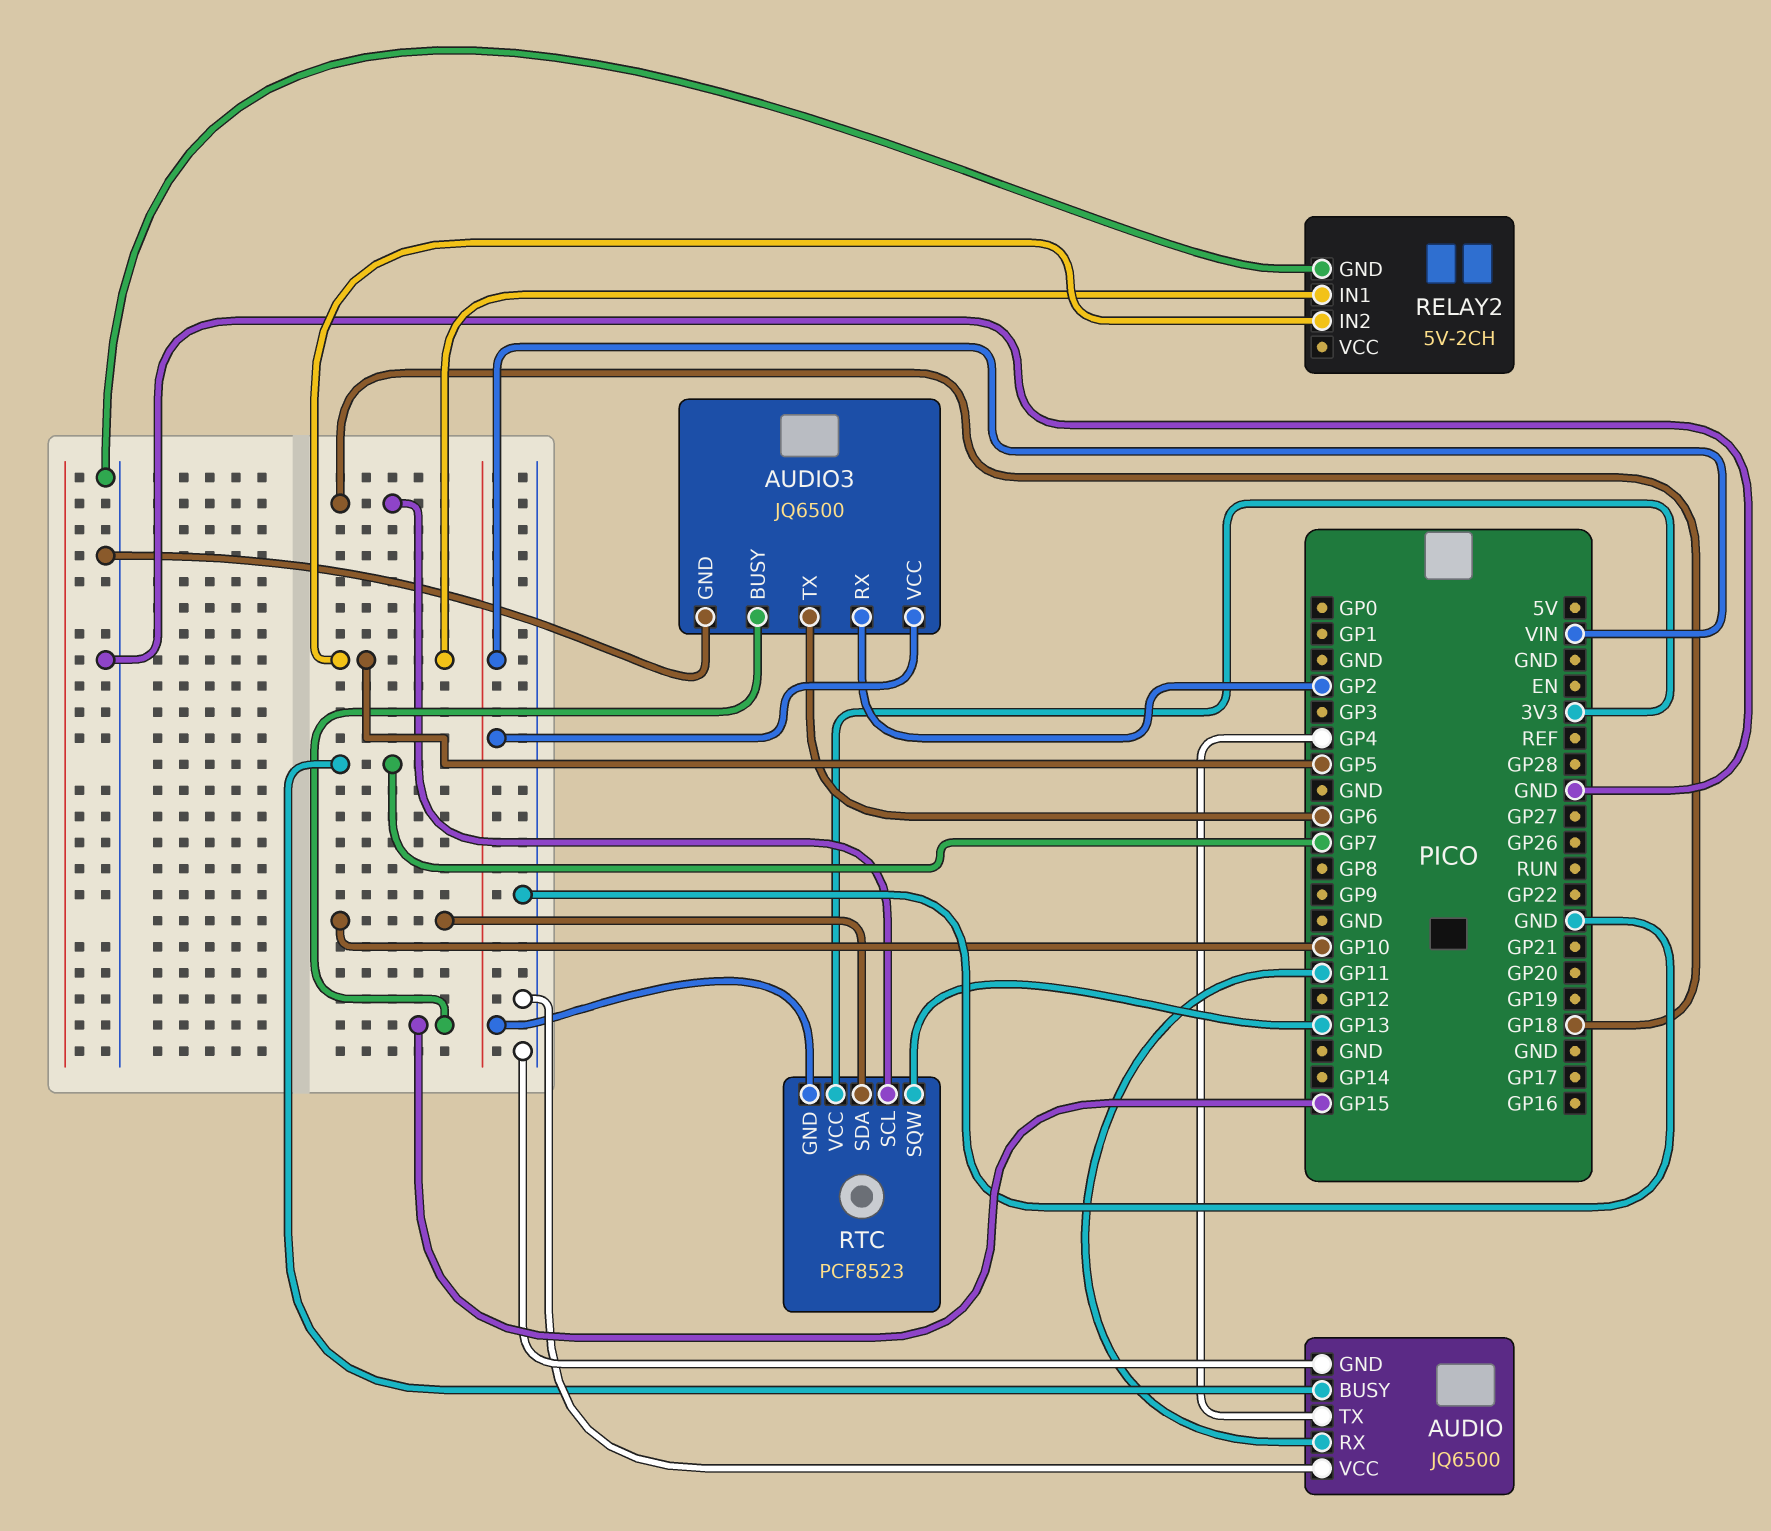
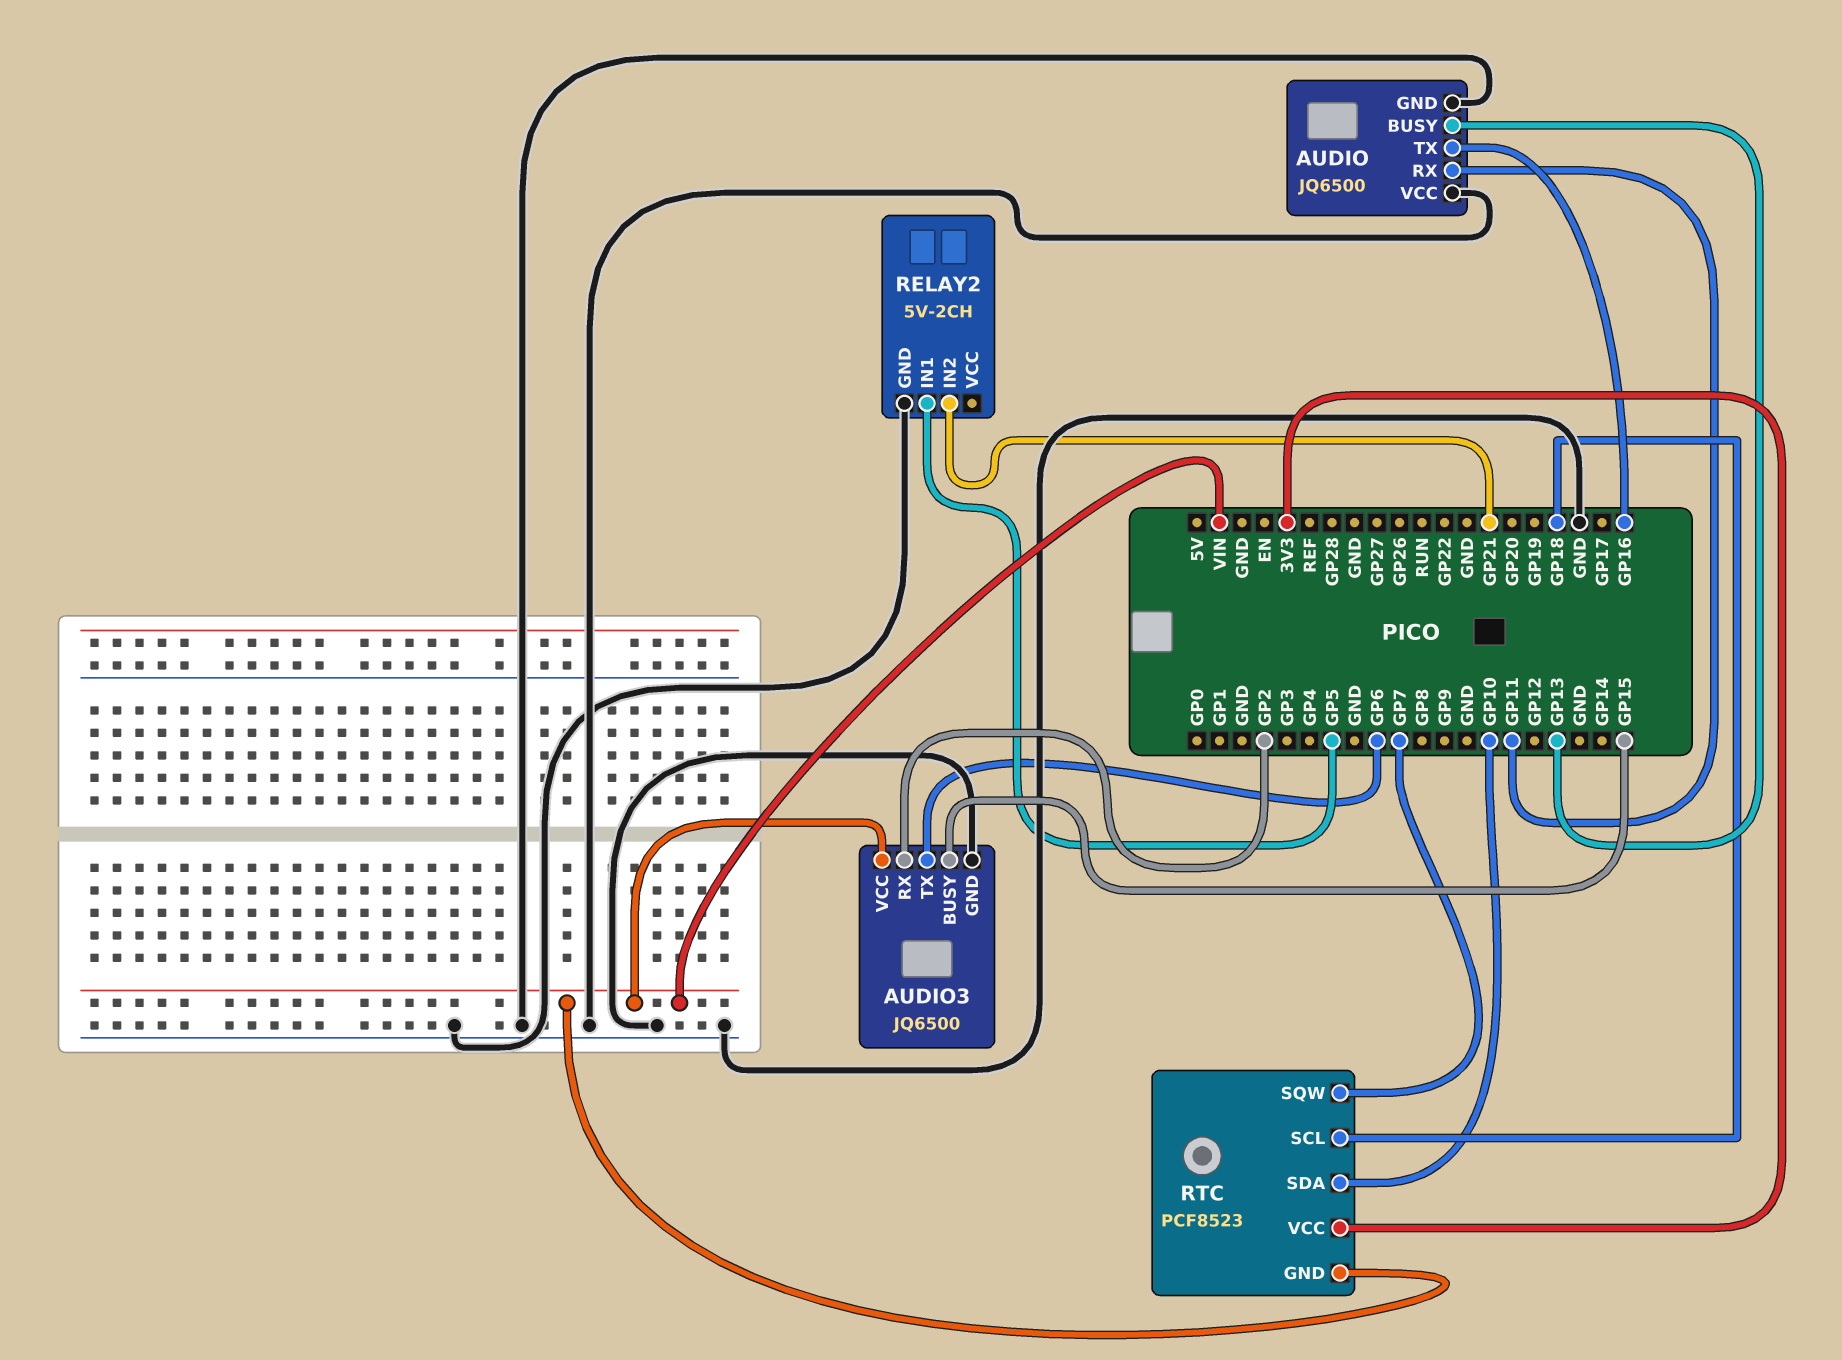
AUDIO pin BUSY: GP7 -> GP13
AUDIO pin TX: GP4 -> GP16
RELAY2 pin IN2: GP5 -> GP21
RTC pin SQW: GP13 -> GP7

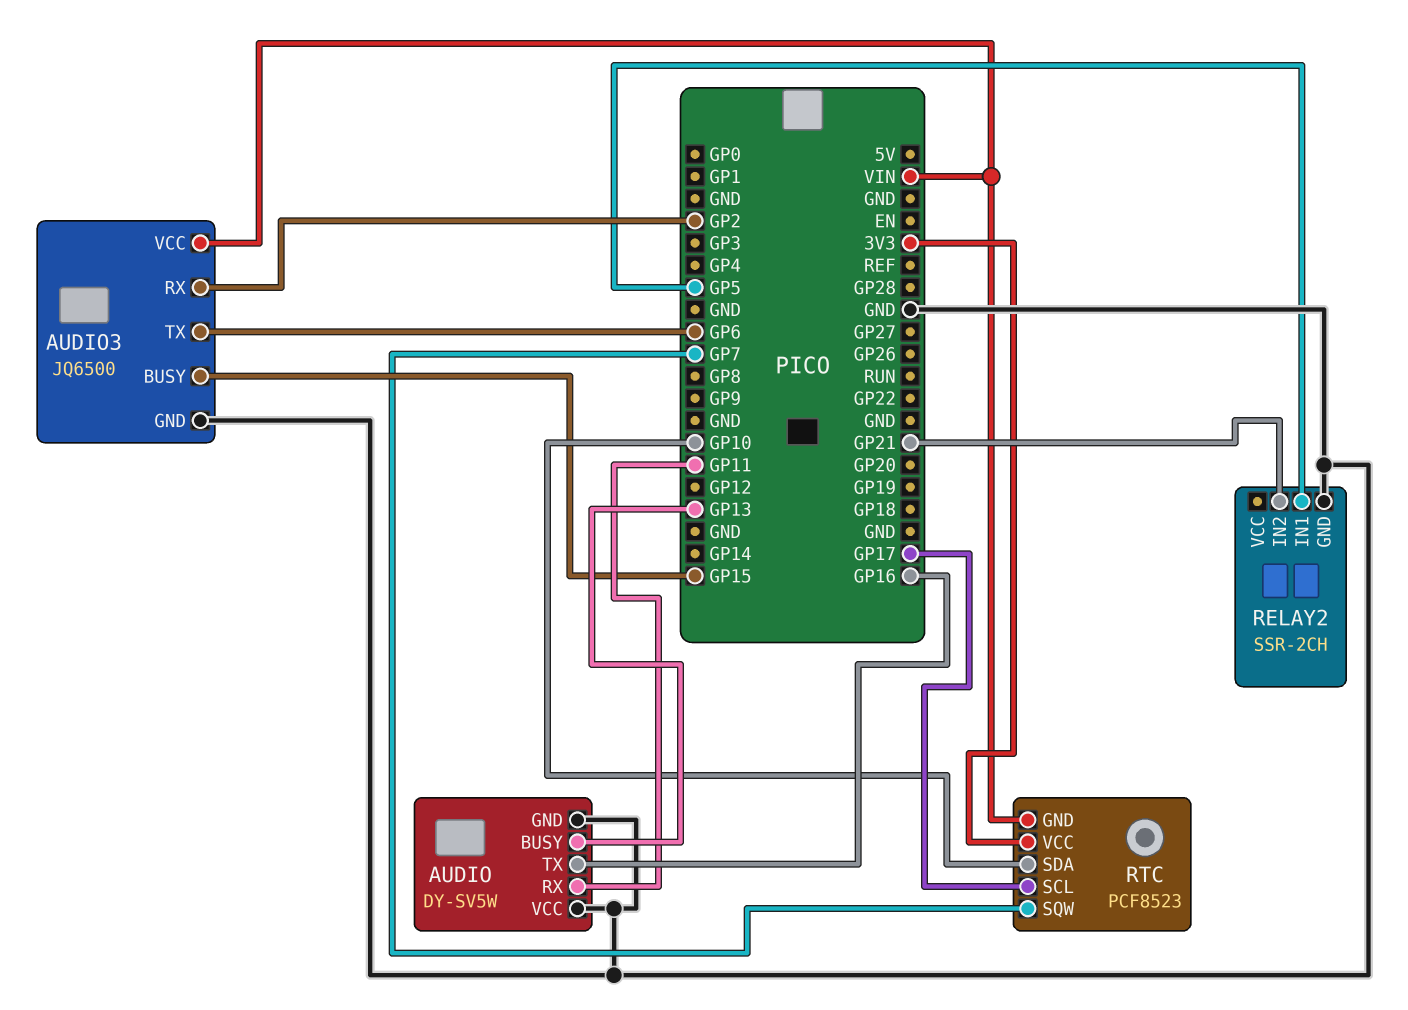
AUDIO: JQ6500 -> DY-SV5W
RELAY2: 5V-2CH -> SSR-2CH
RTC pin SCL: GP18 -> GP17

